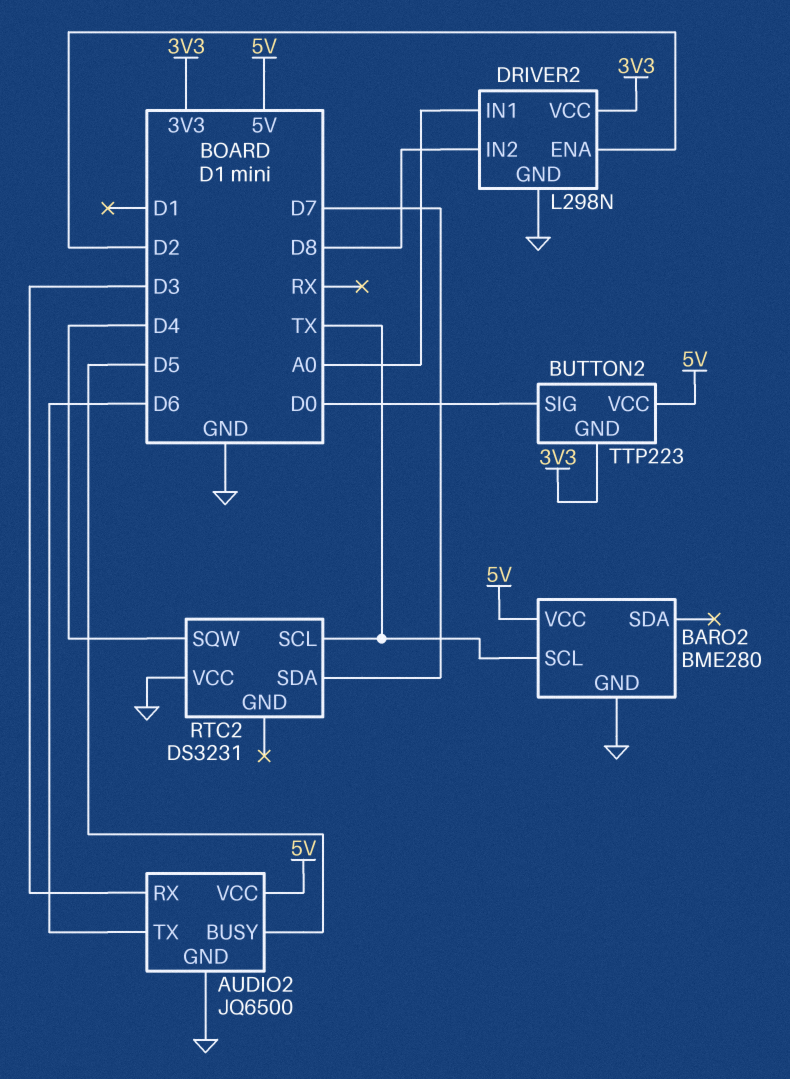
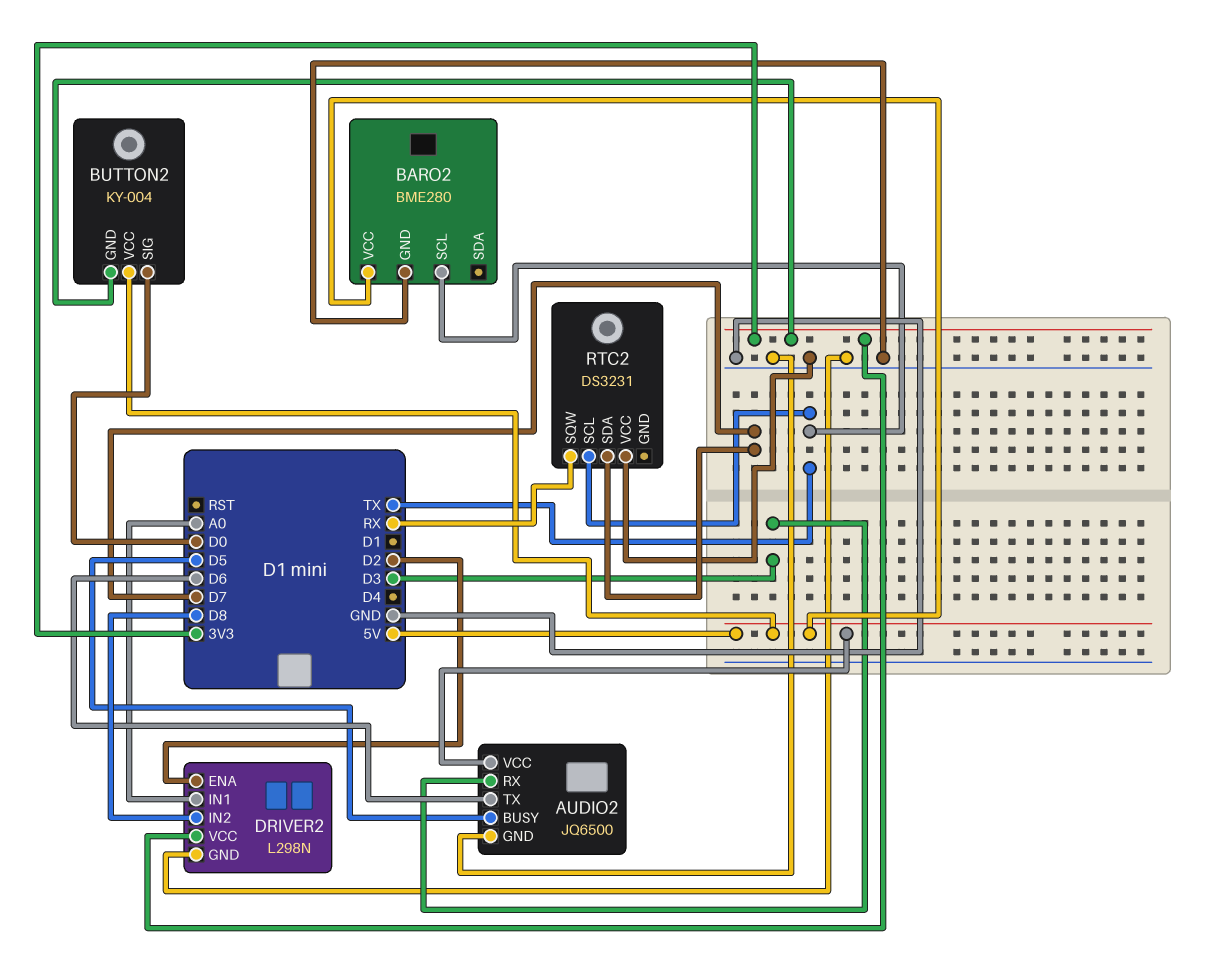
BUTTON2: TTP223 -> KY-004
RTC2 pin SQW: D4 -> RX

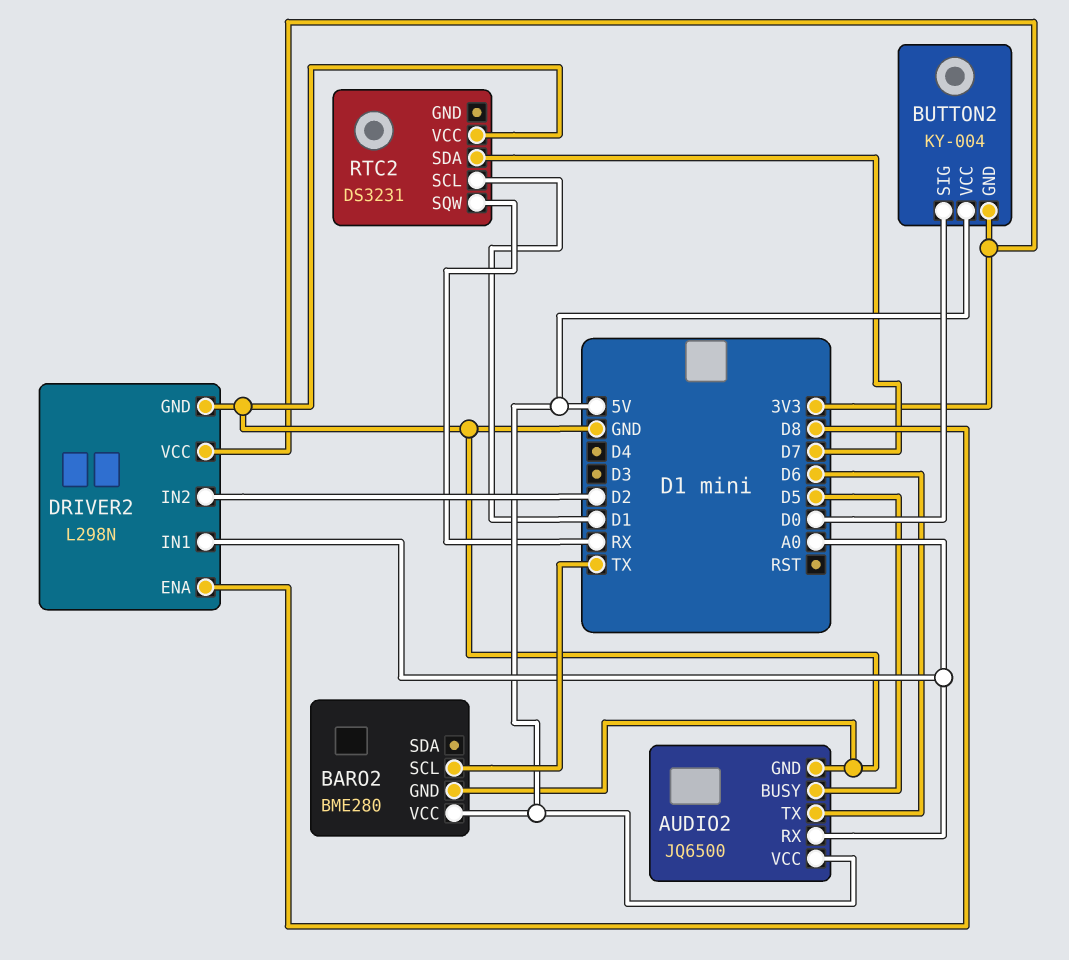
AUDIO2 pin RX: D3 -> A0
DRIVER2 pin ENA: D2 -> D8
DRIVER2 pin IN2: D8 -> D2
RTC2 pin SCL: TX -> D1

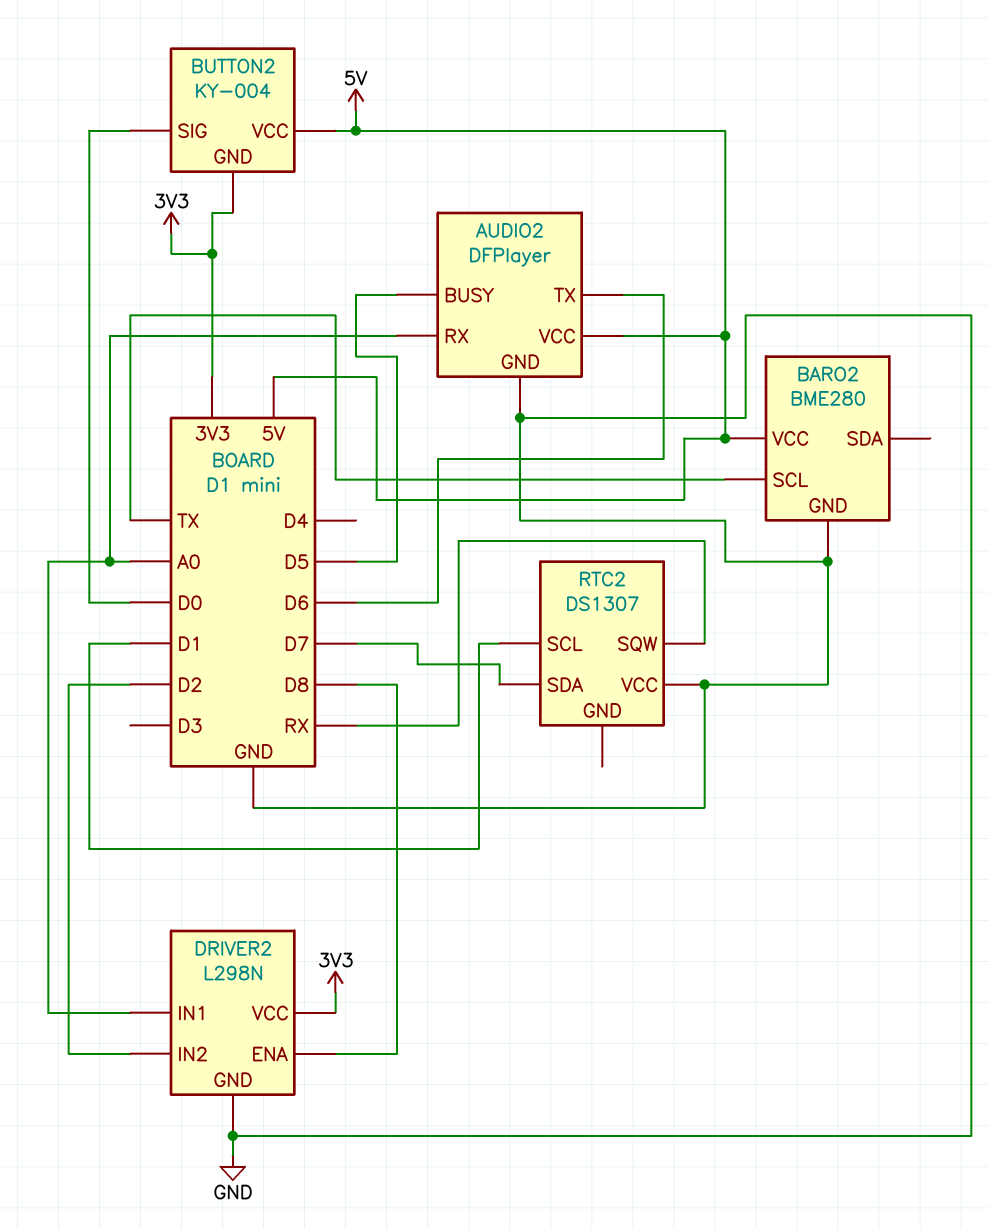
AUDIO2: JQ6500 -> DFPlayer
RTC2: DS3231 -> DS1307

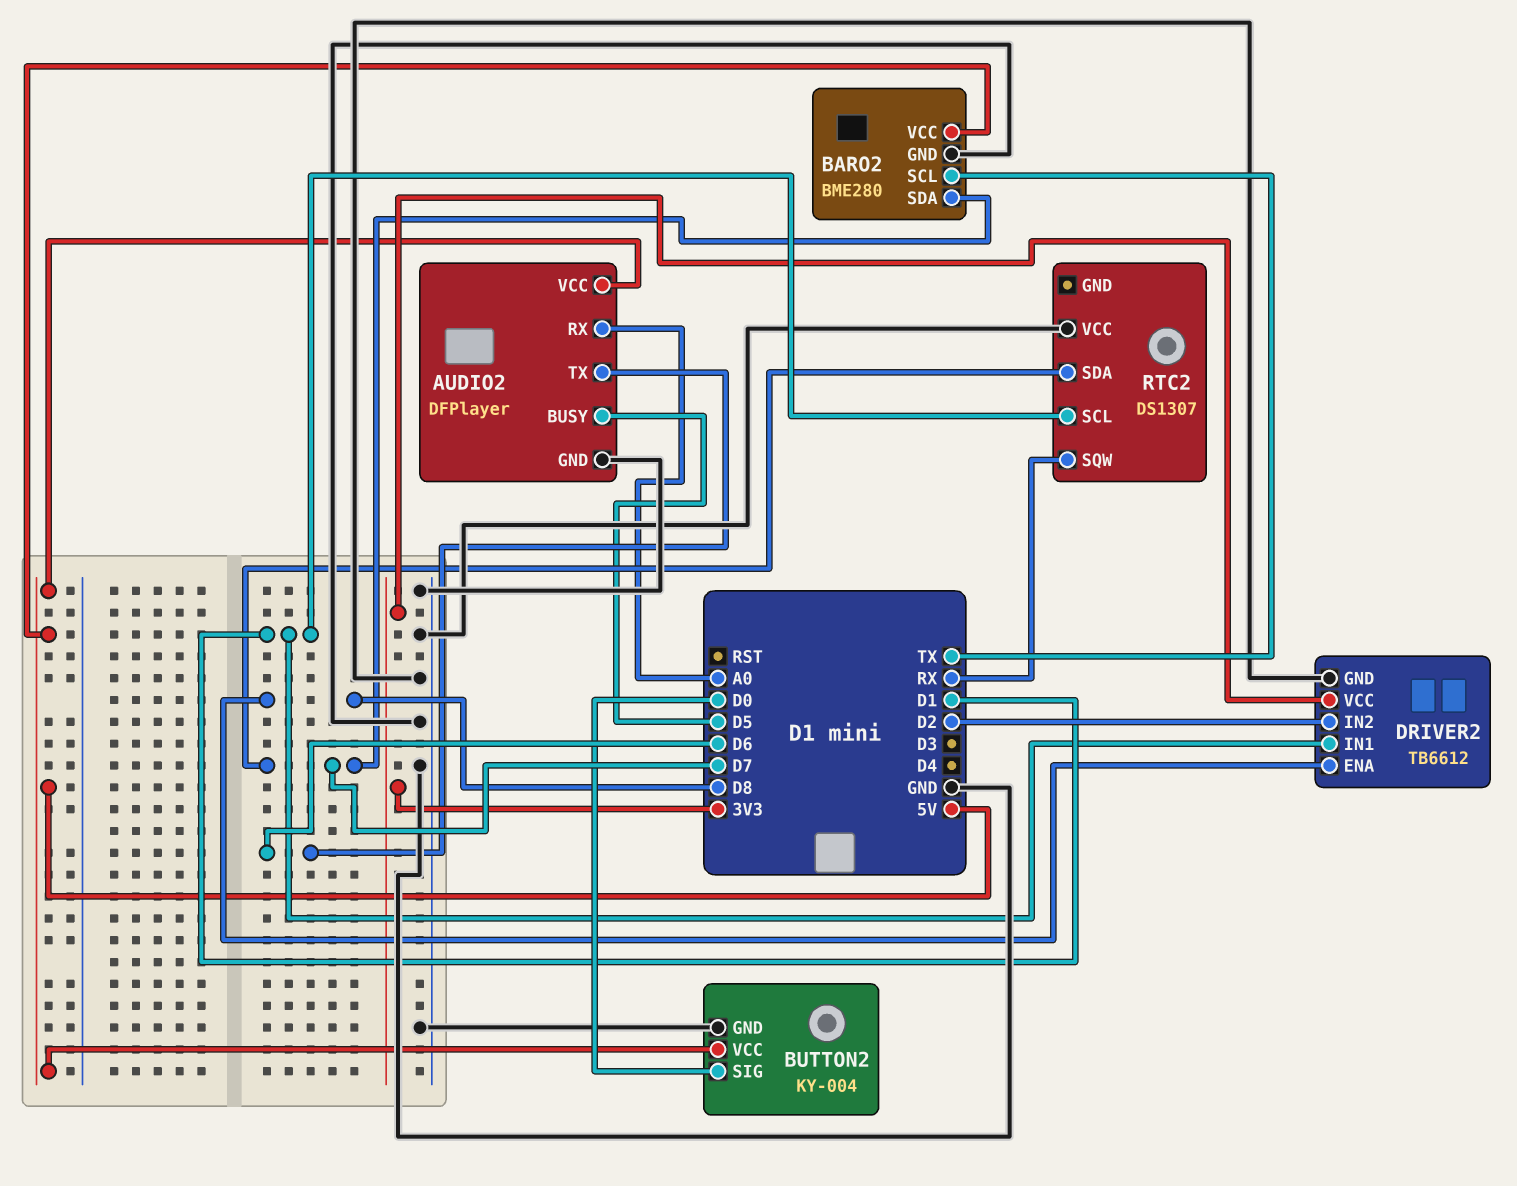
BARO2 pin SDA: none -> D7
BUTTON2 pin GND: 3V3 -> GND
DRIVER2: L298N -> TB6612
DRIVER2 pin IN1: A0 -> D1

